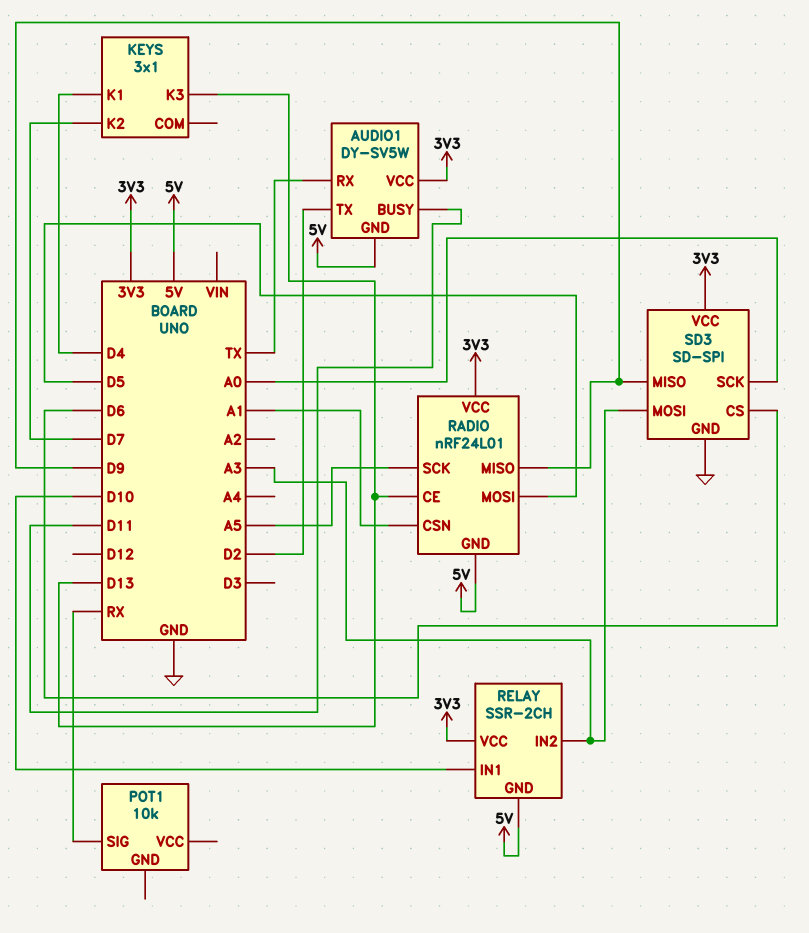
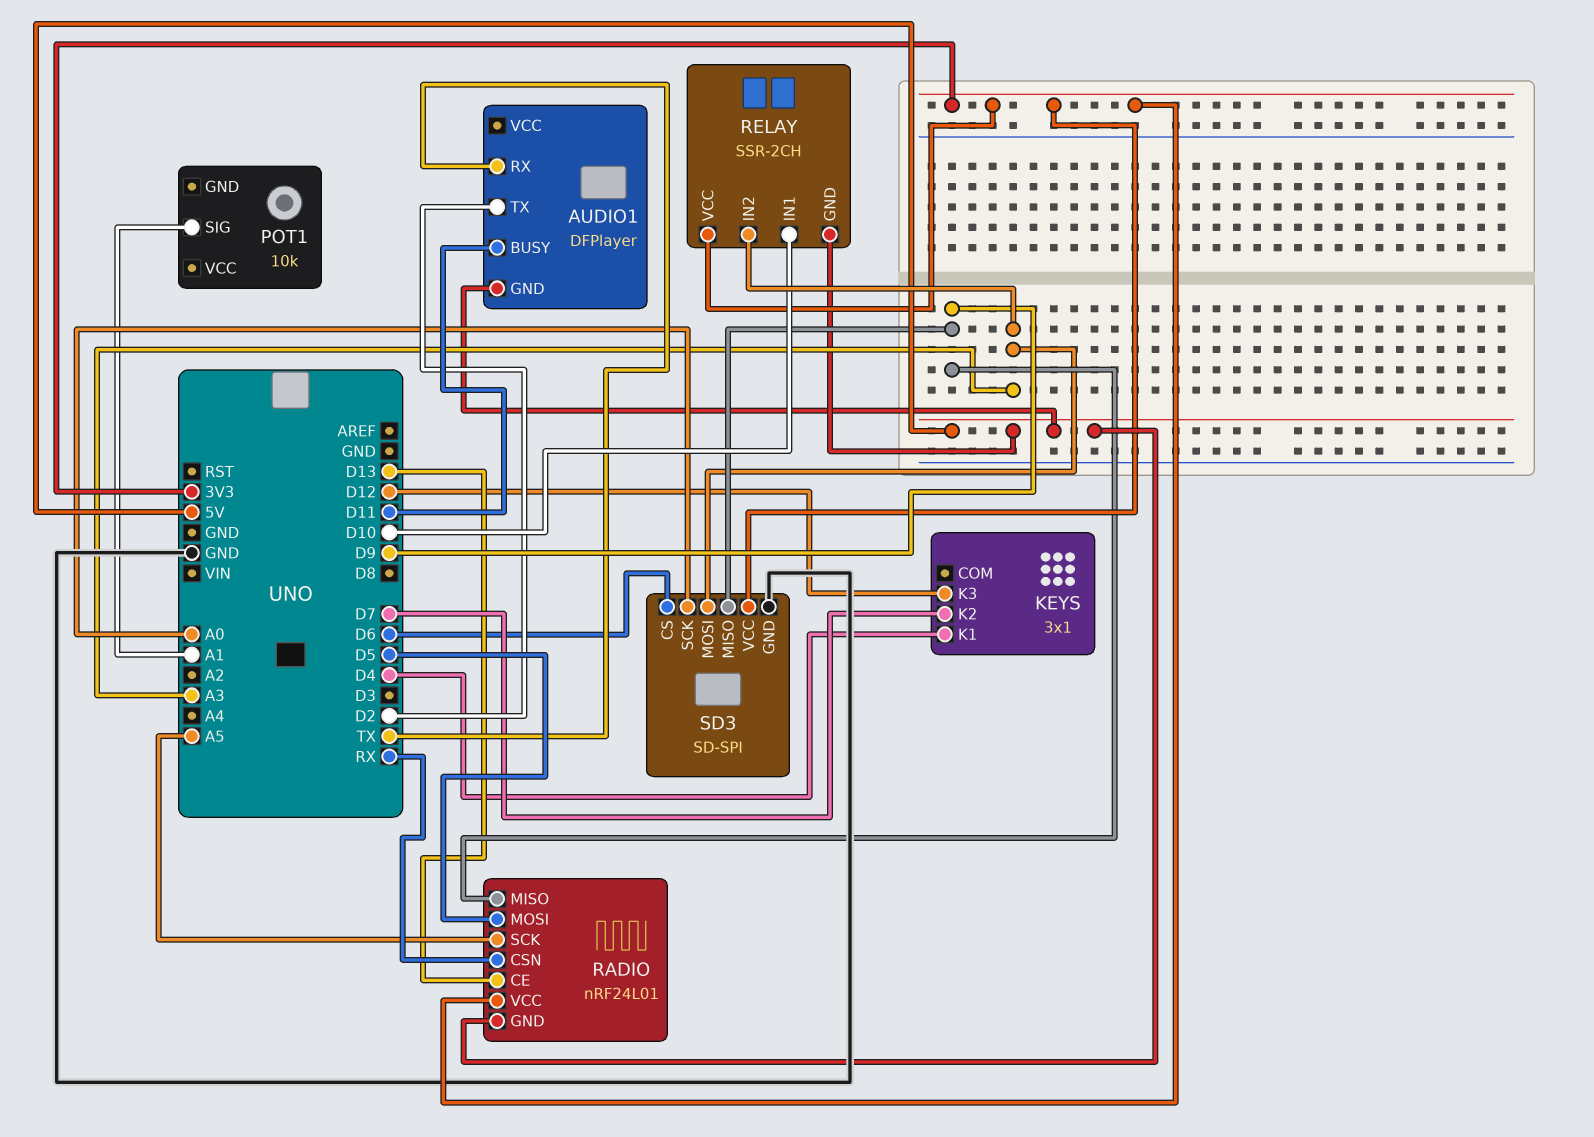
AUDIO1: DY-SV5W -> DFPlayer
AUDIO1 pin VCC: 3V3 -> none
KEYS pin K3: D13 -> D12
POT1 pin SIG: RX -> A1
RADIO pin CSN: A1 -> RX

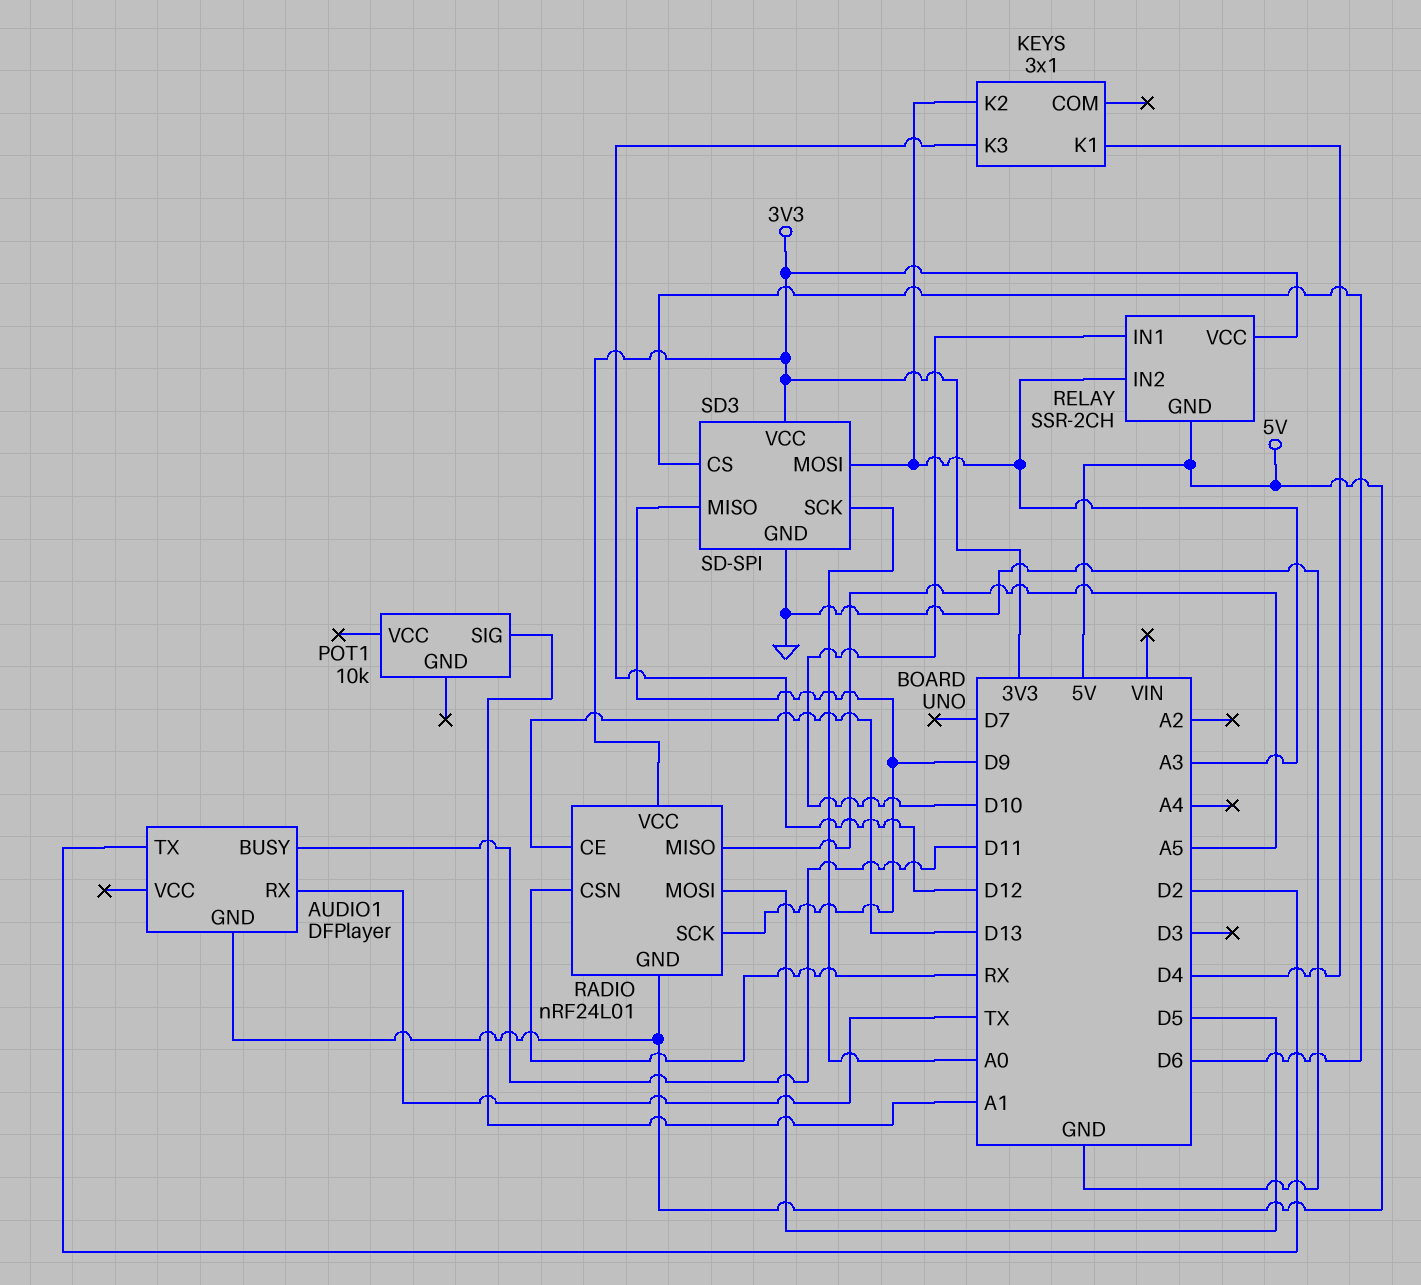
KEYS pin K2: D7 -> A3
RADIO pin MISO: D9 -> A5
RADIO pin SCK: A5 -> D9

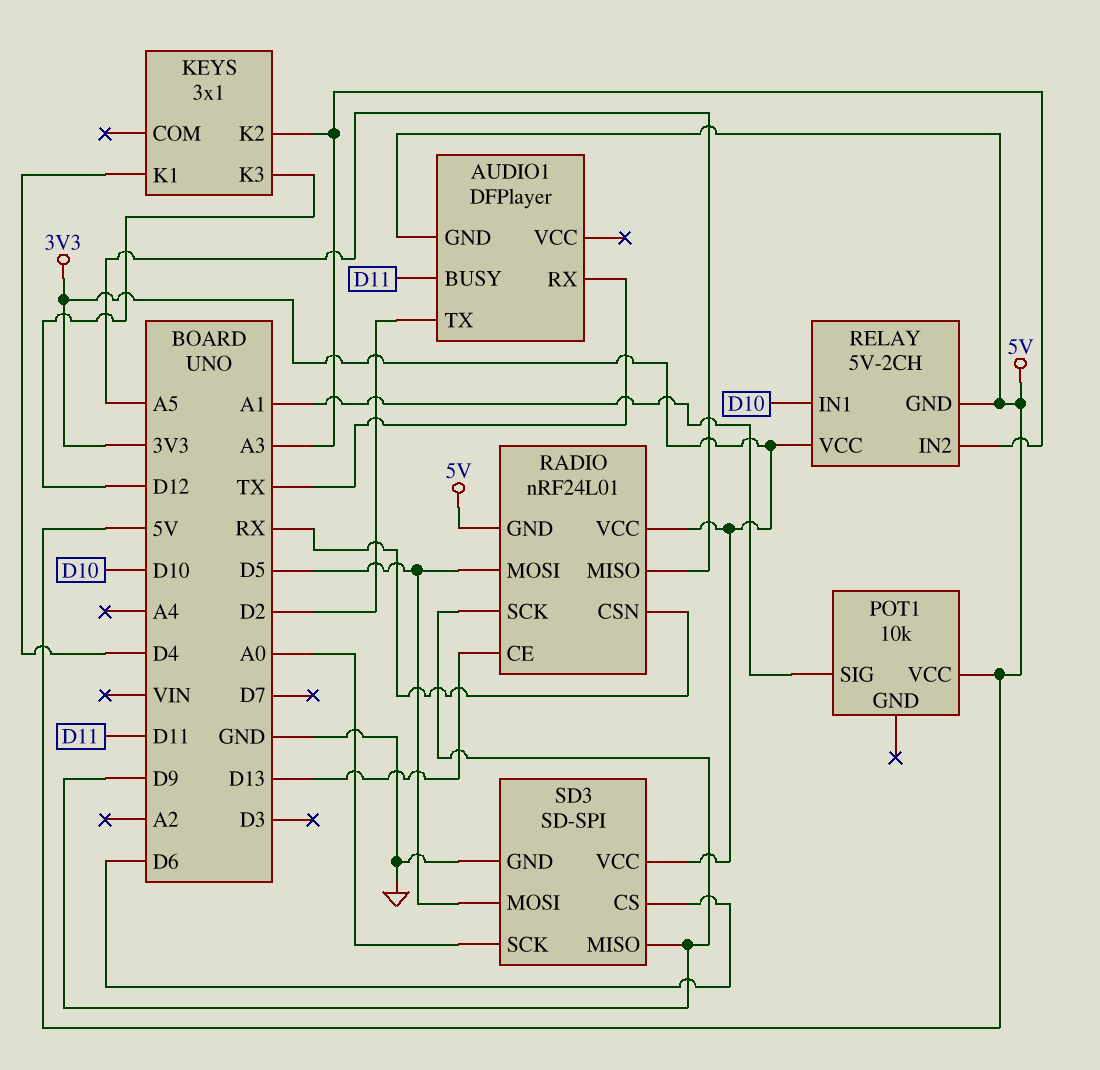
POT1 pin VCC: none -> 5V
RELAY: SSR-2CH -> 5V-2CH
SD3 pin MOSI: A3 -> D5

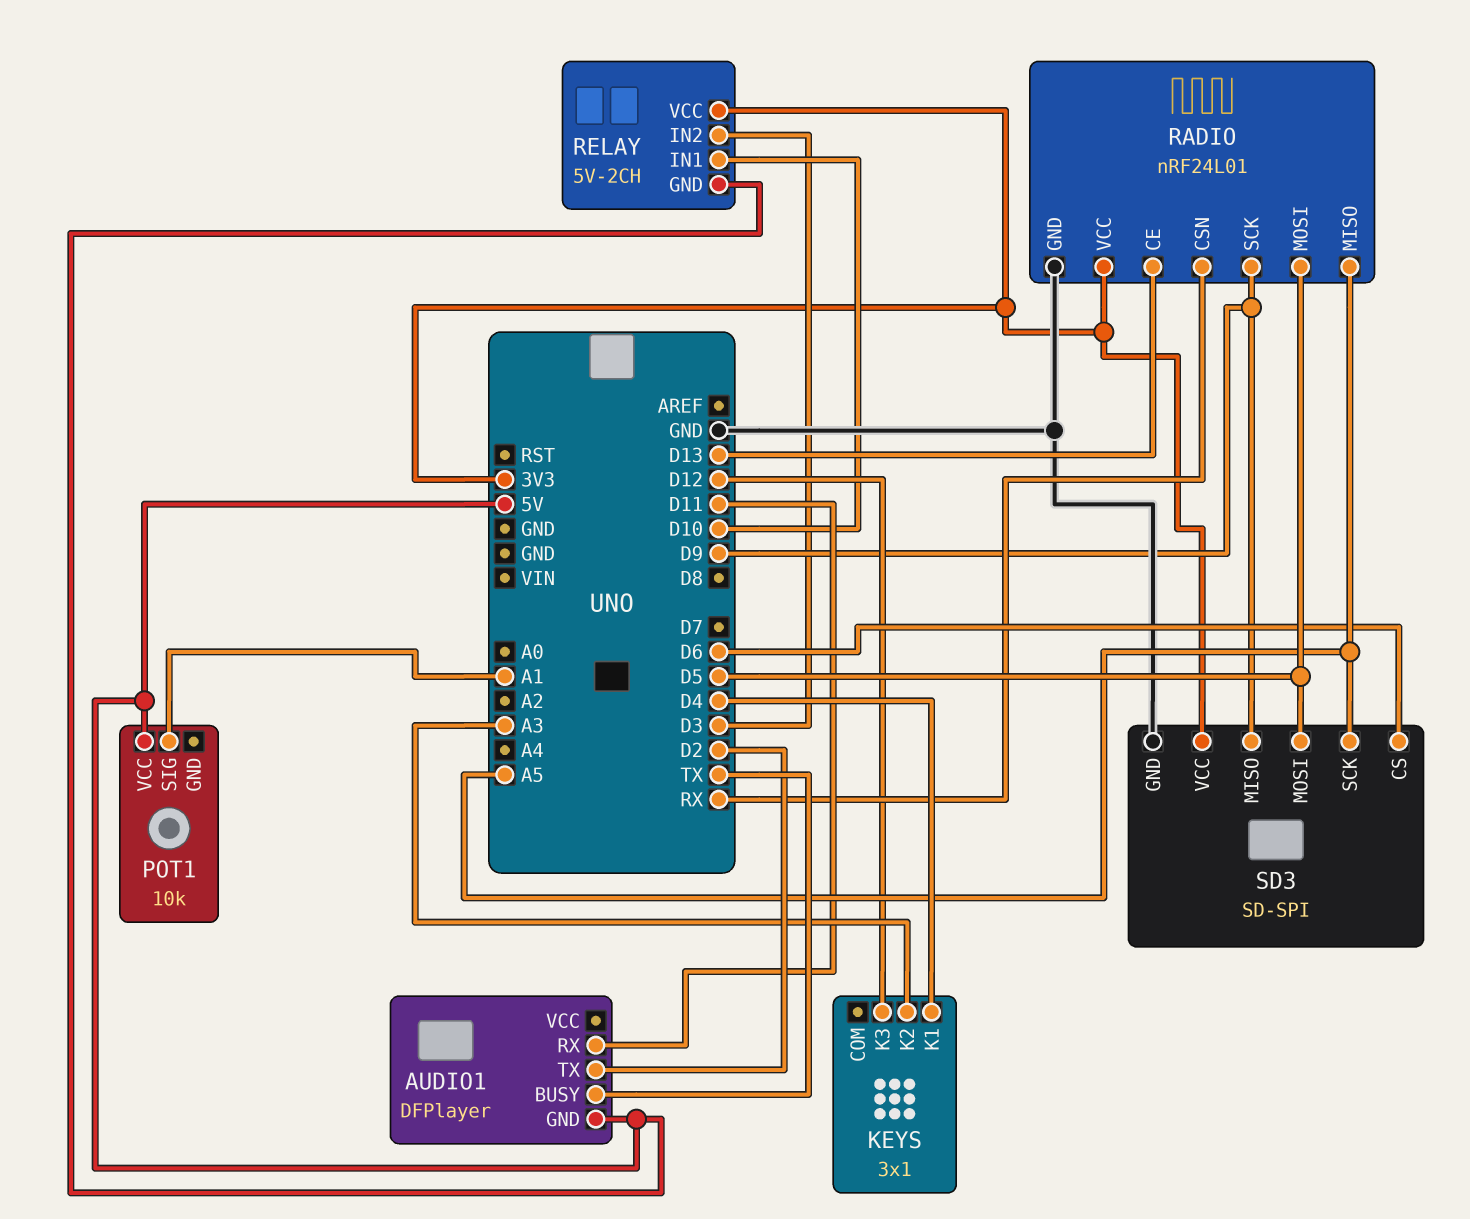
AUDIO1 pin BUSY: D11 -> TX
AUDIO1 pin RX: TX -> D11
RADIO pin GND: 5V -> GND
RELAY pin IN2: A3 -> D3
SD3 pin SCK: A0 -> A5

